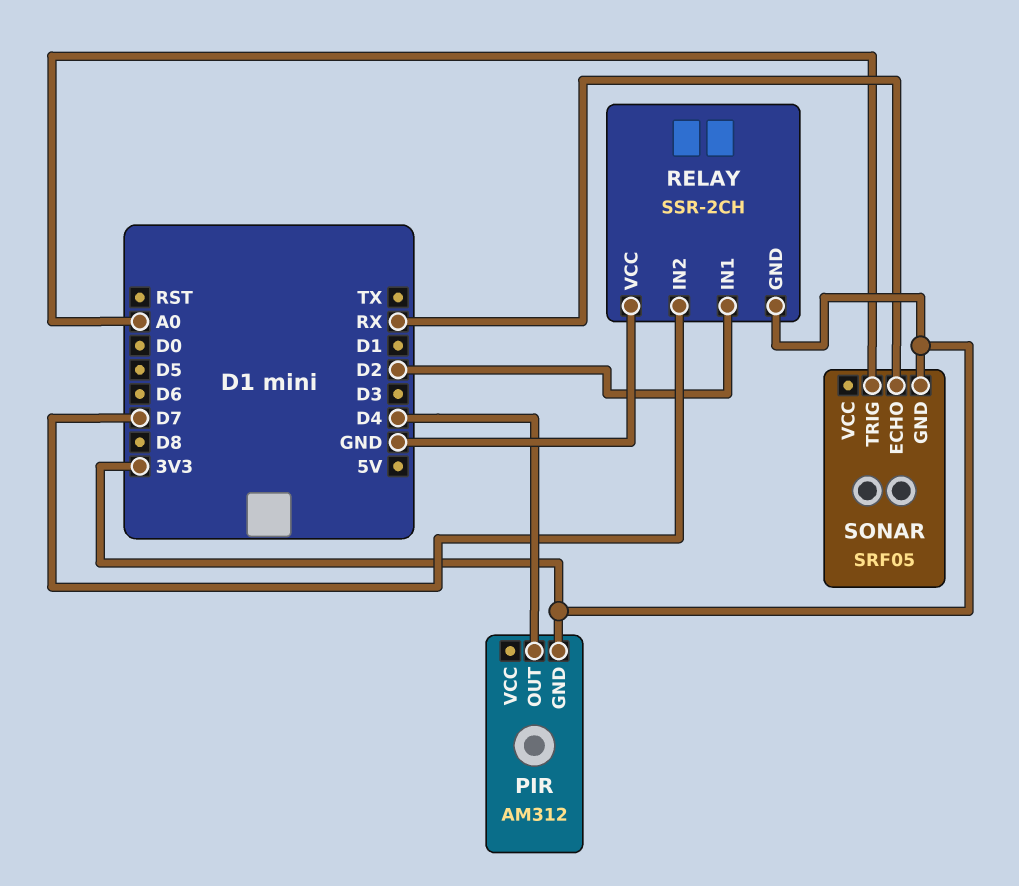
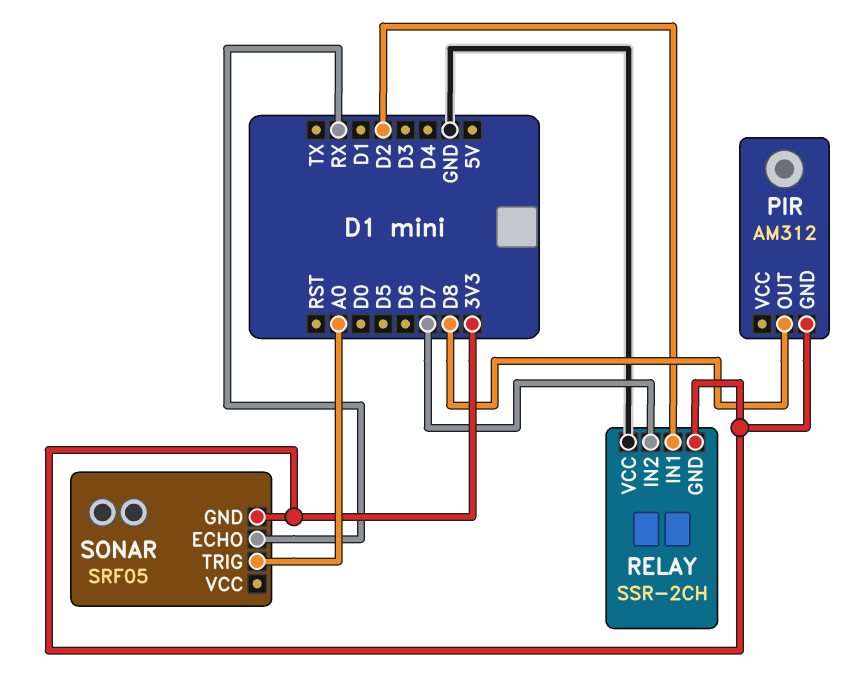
PIR pin OUT: D4 -> D8

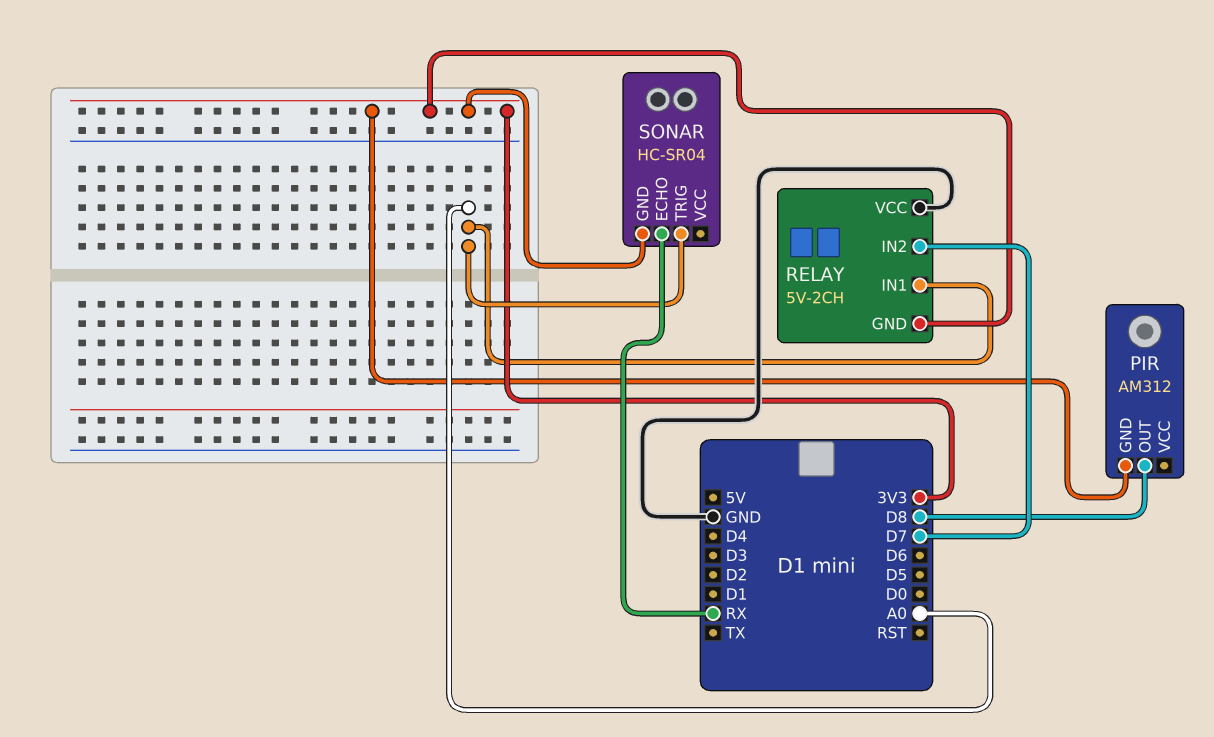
RELAY: SSR-2CH -> 5V-2CH
RELAY pin IN1: D2 -> A0
SONAR: SRF05 -> HC-SR04

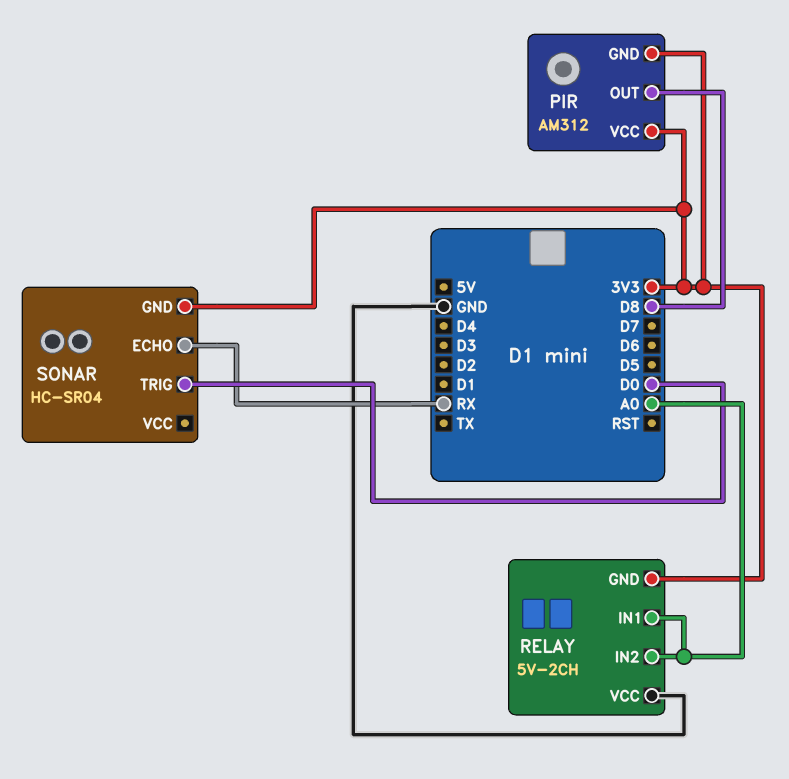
PIR pin VCC: none -> 3V3
RELAY pin IN2: D7 -> A0
SONAR pin TRIG: A0 -> D0

